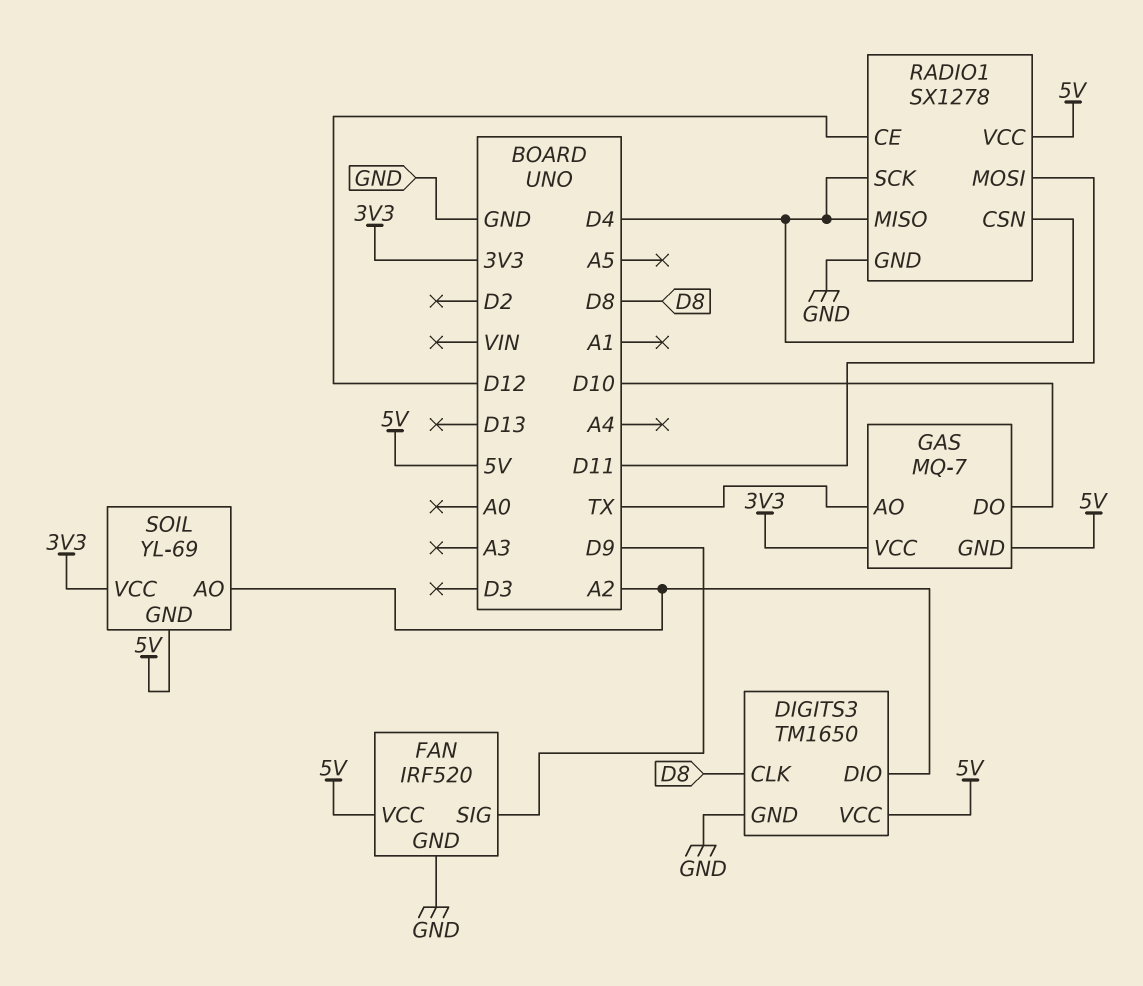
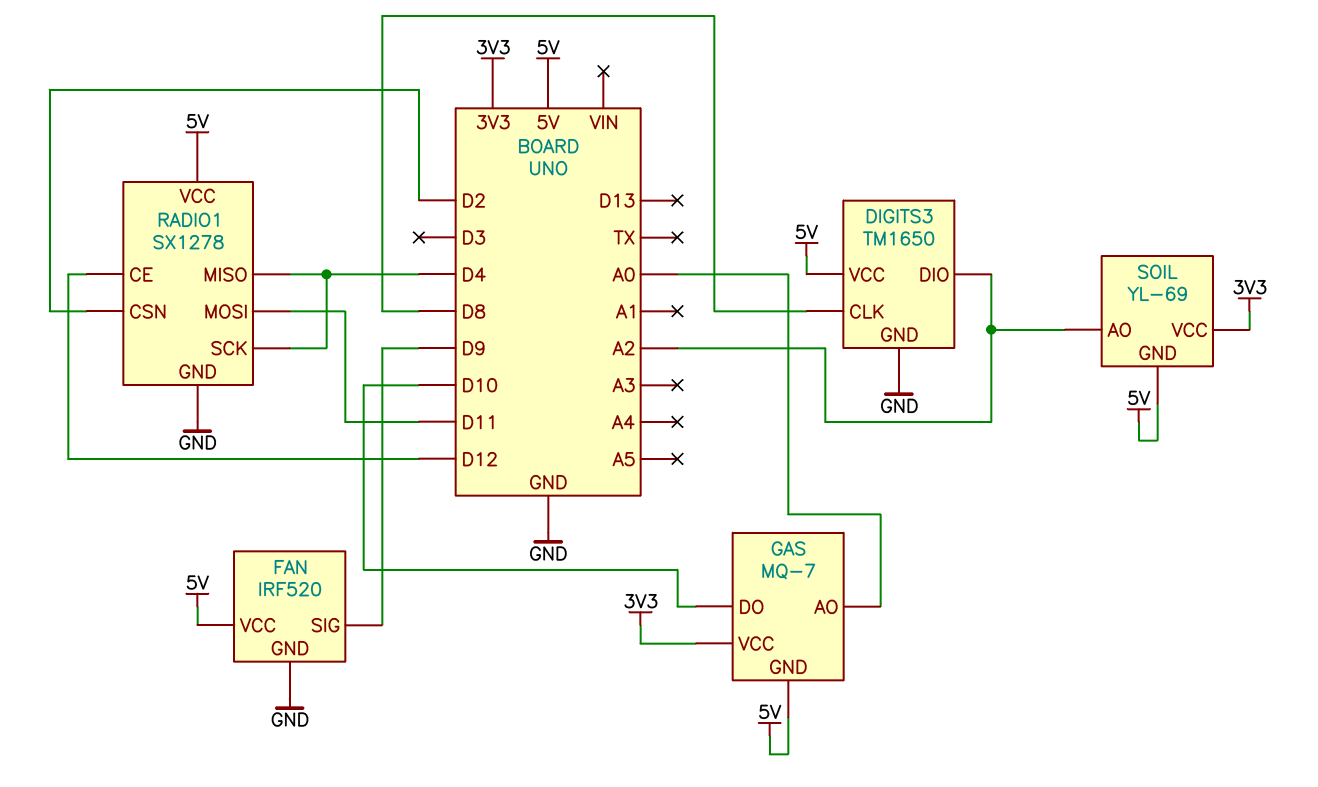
GAS pin AO: TX -> A0
RADIO1 pin CSN: D4 -> D2

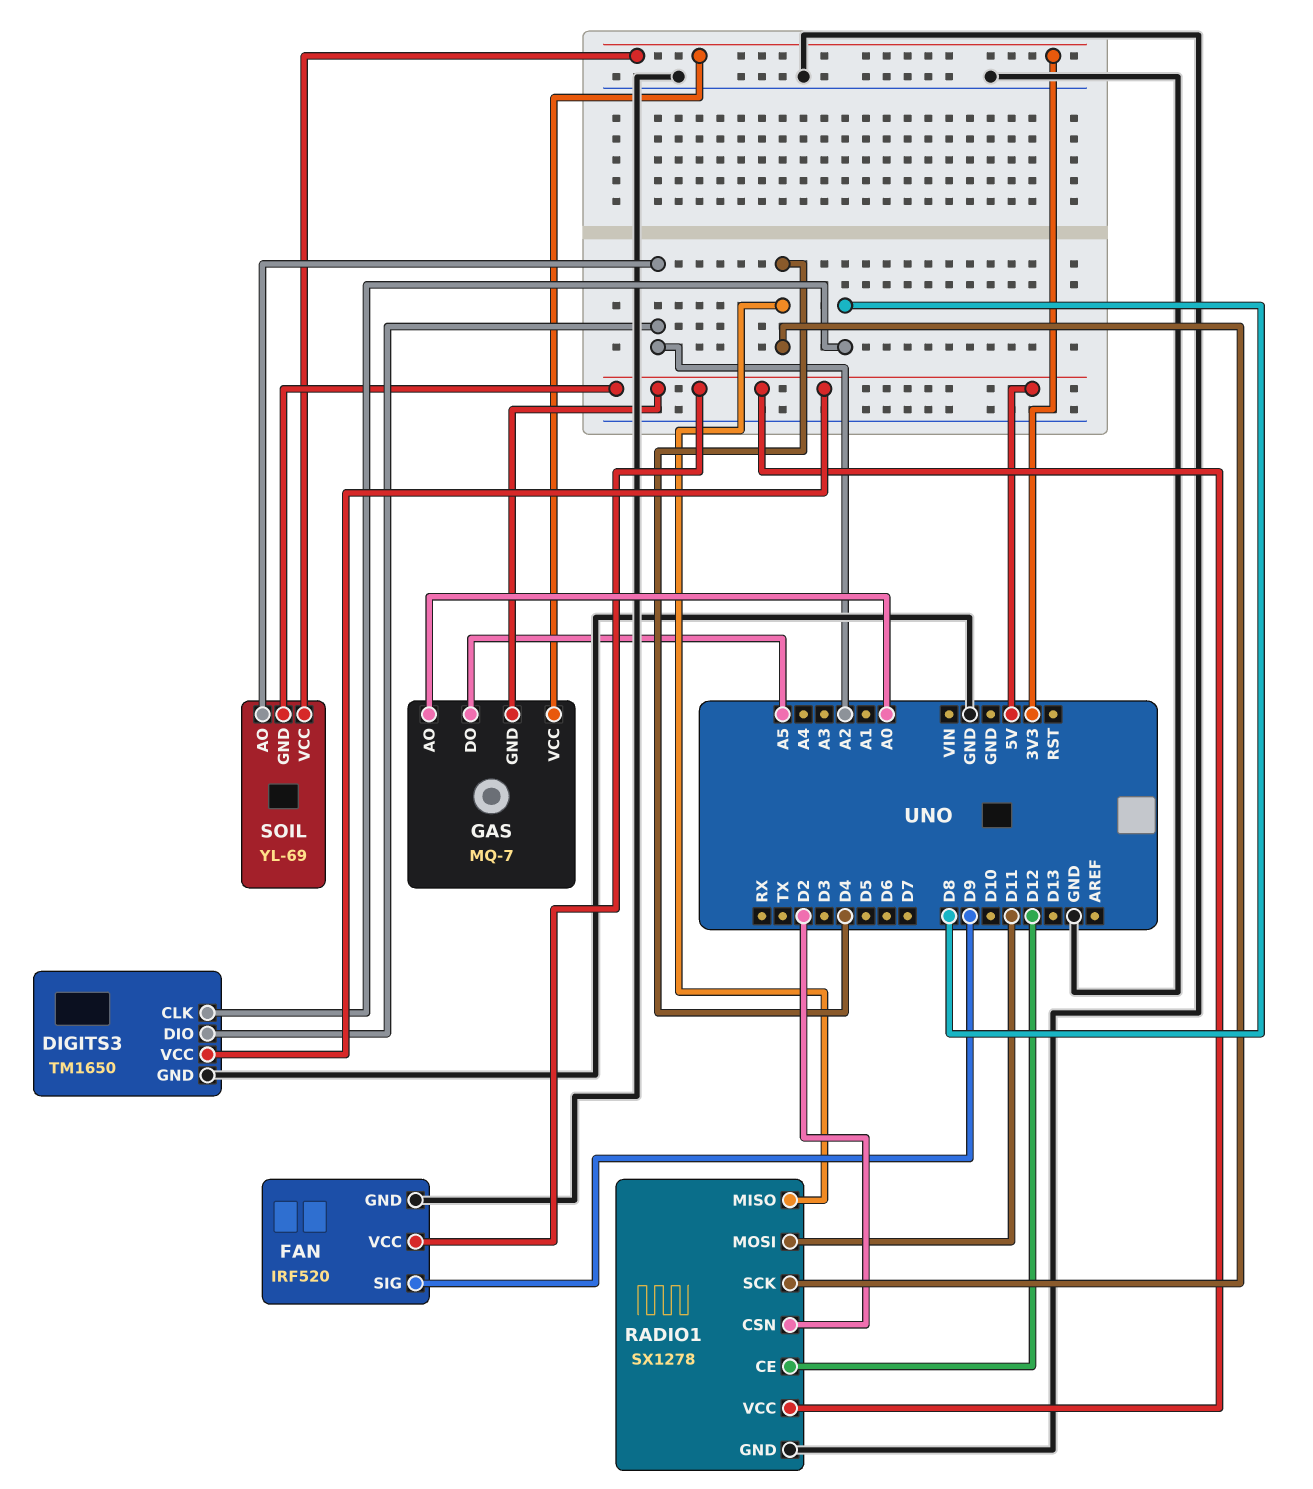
GAS pin DO: D10 -> A5

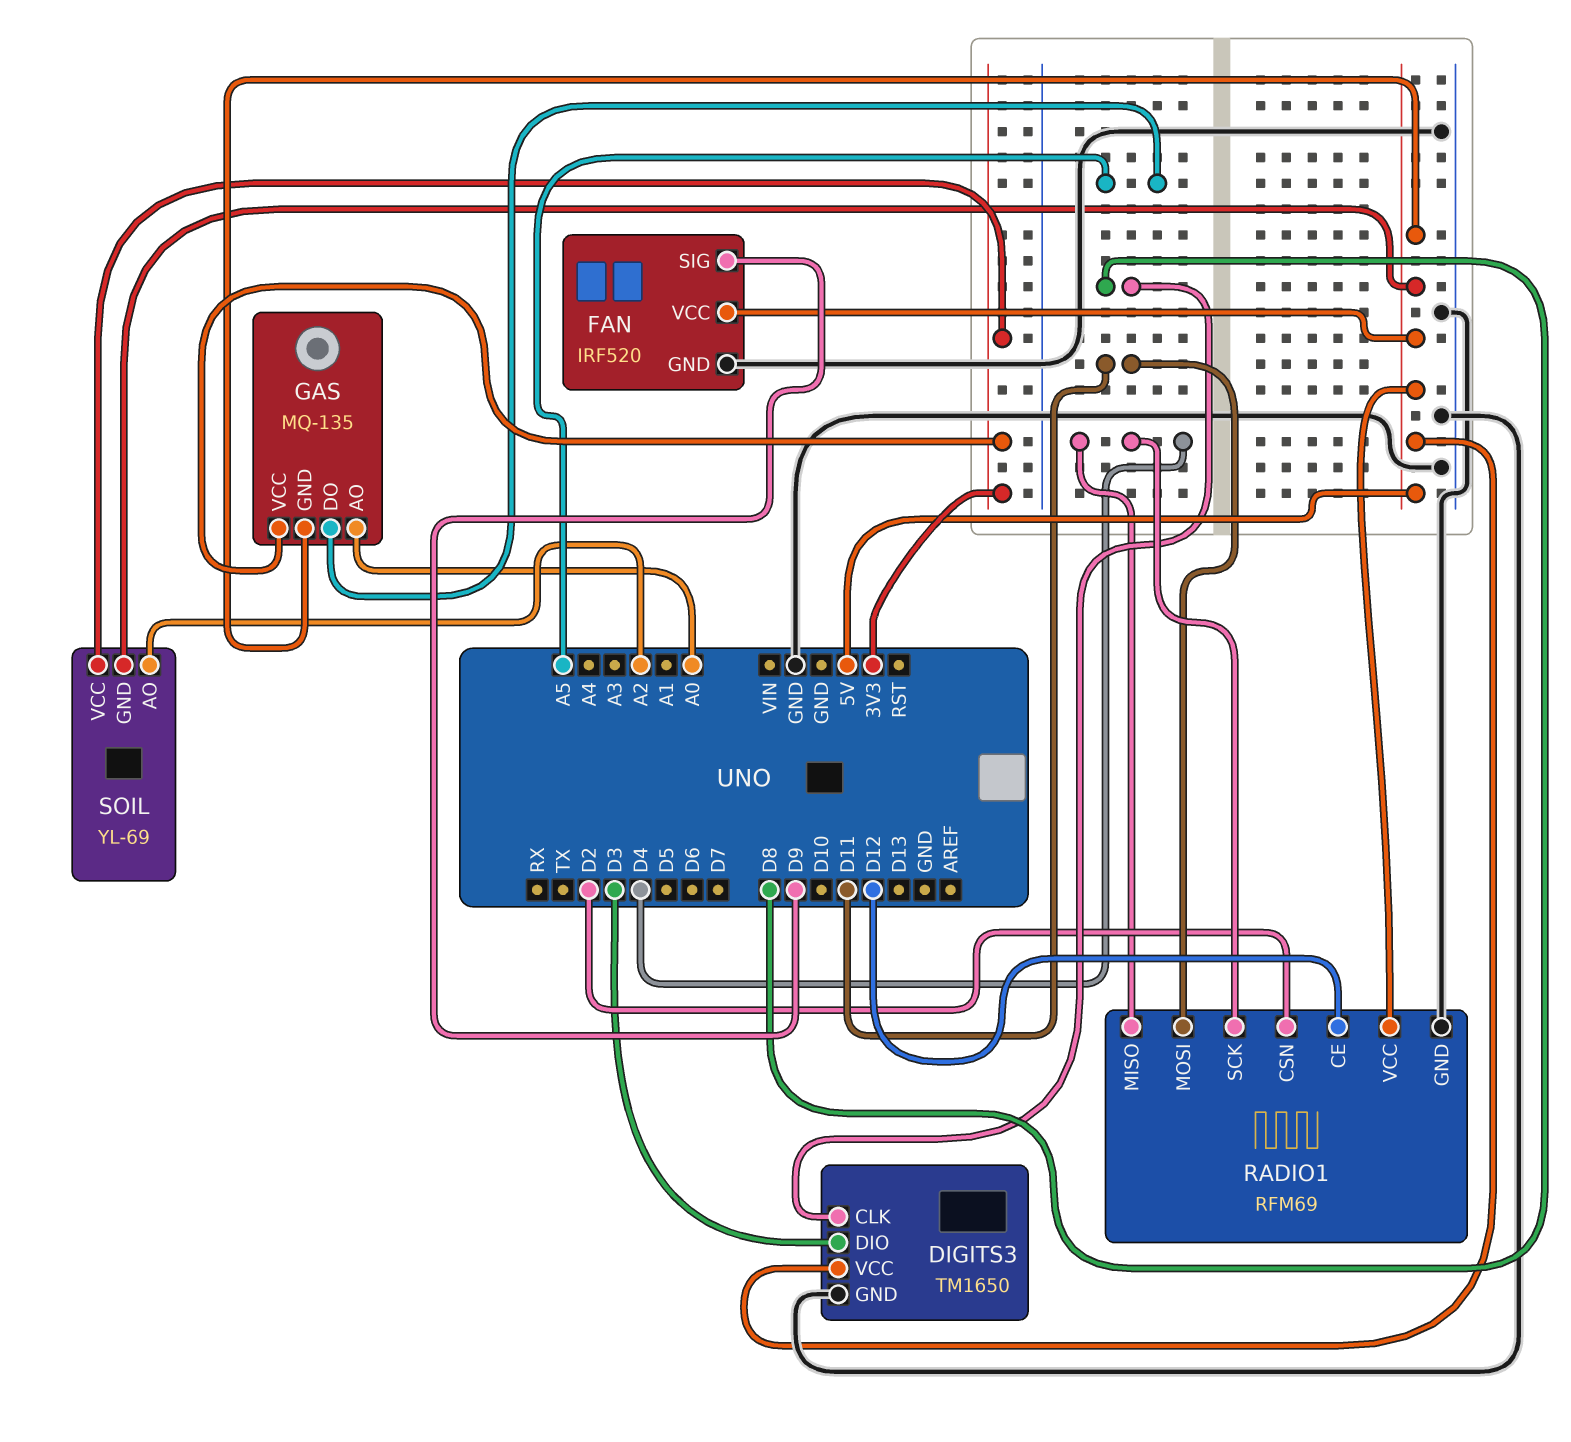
DIGITS3 pin DIO: A2 -> D3
GAS: MQ-7 -> MQ-135
RADIO1: SX1278 -> RFM69

